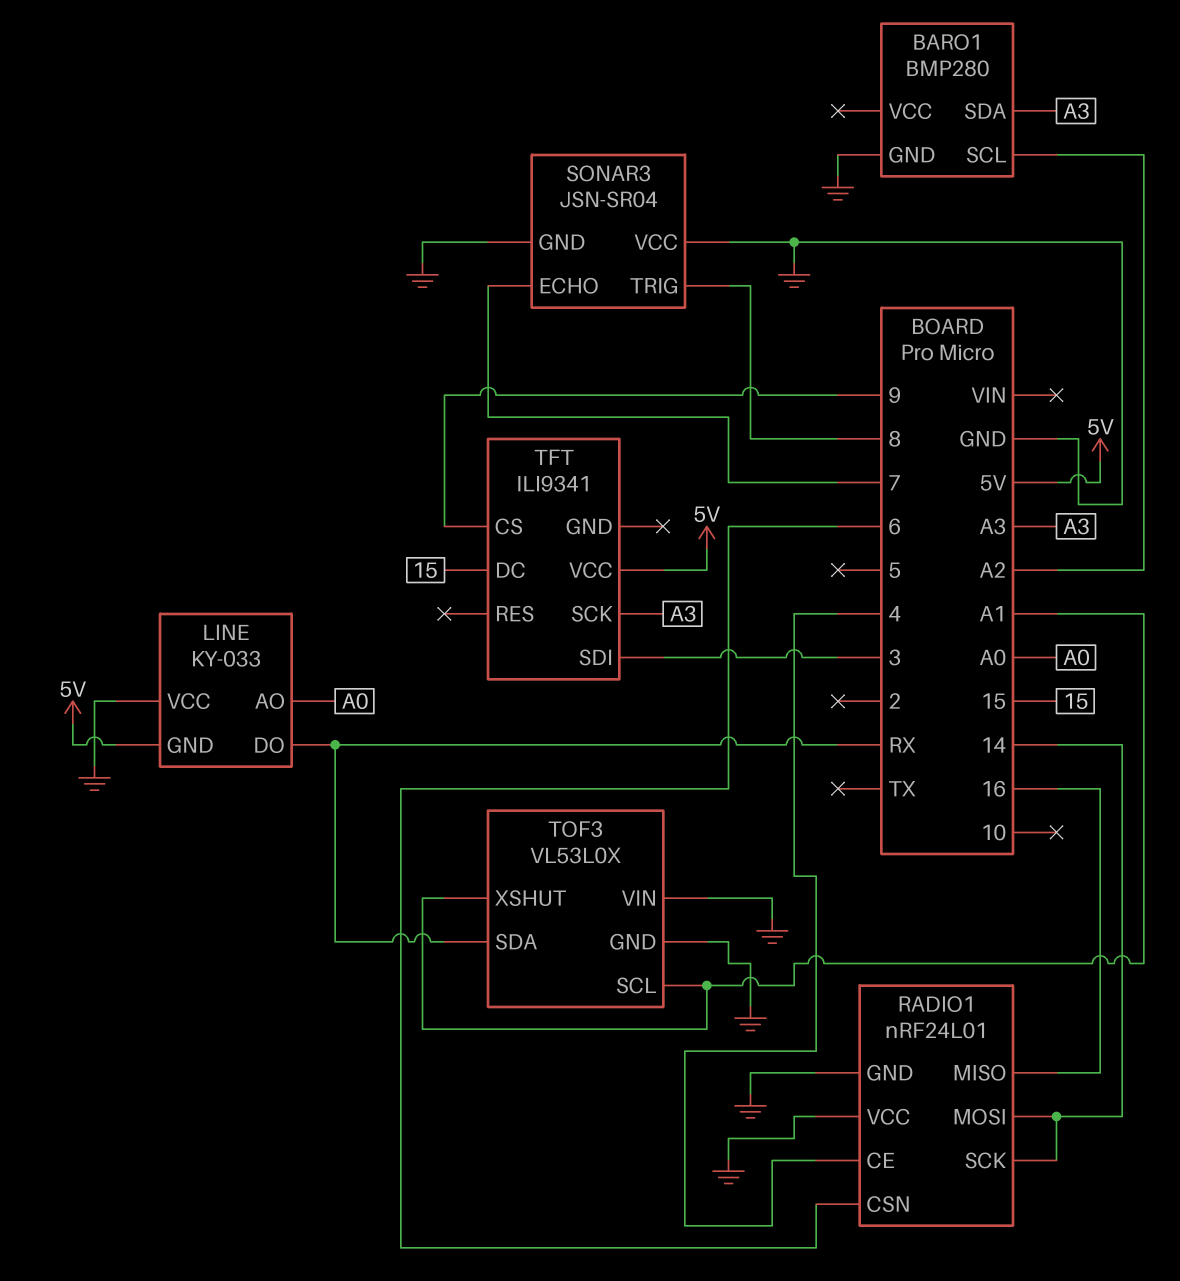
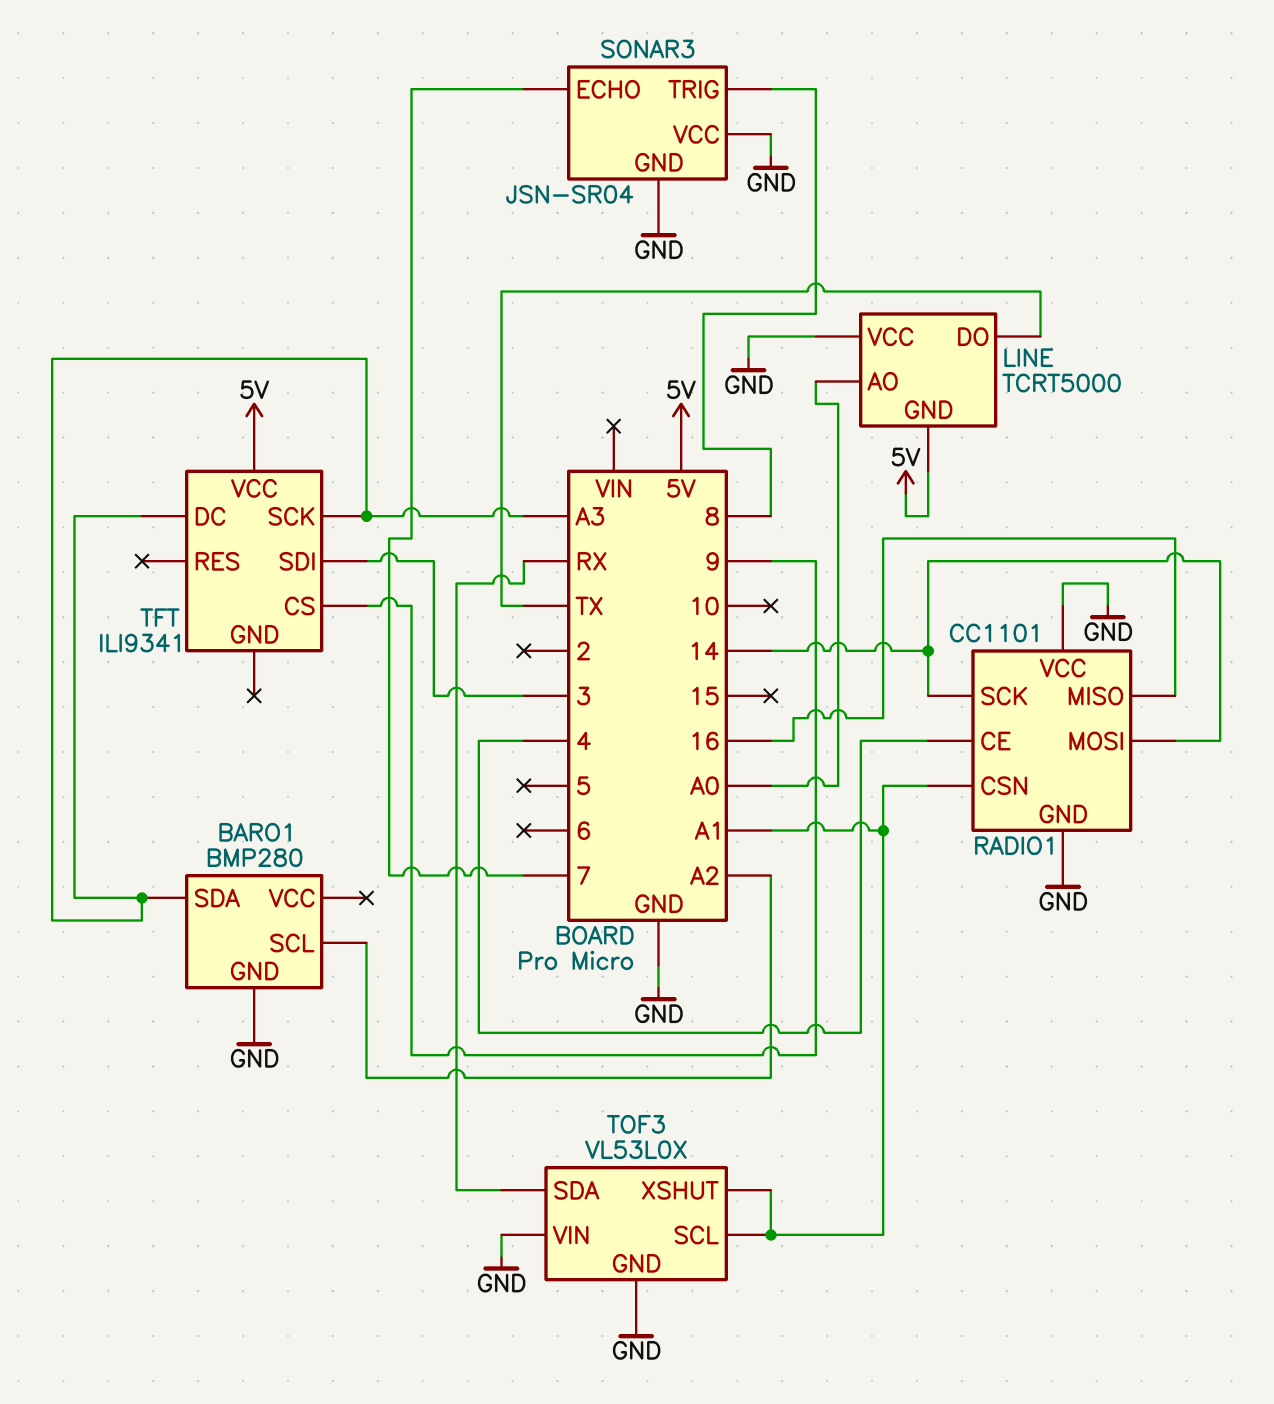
LINE: KY-033 -> TCRT5000
LINE pin DO: RX -> TX
RADIO1: nRF24L01 -> CC1101
RADIO1 pin CSN: 6 -> A1
TFT pin DC: 15 -> A3

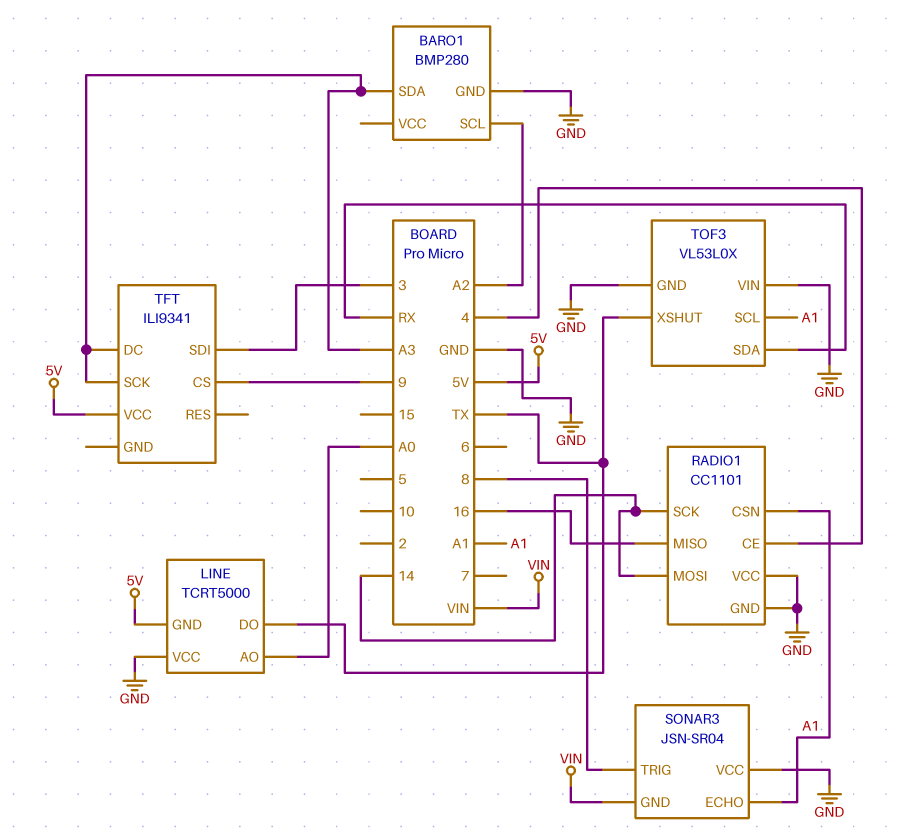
SONAR3 pin ECHO: 7 -> A1
SONAR3 pin GND: GND -> VIN
TOF3 pin XSHUT: A1 -> TX

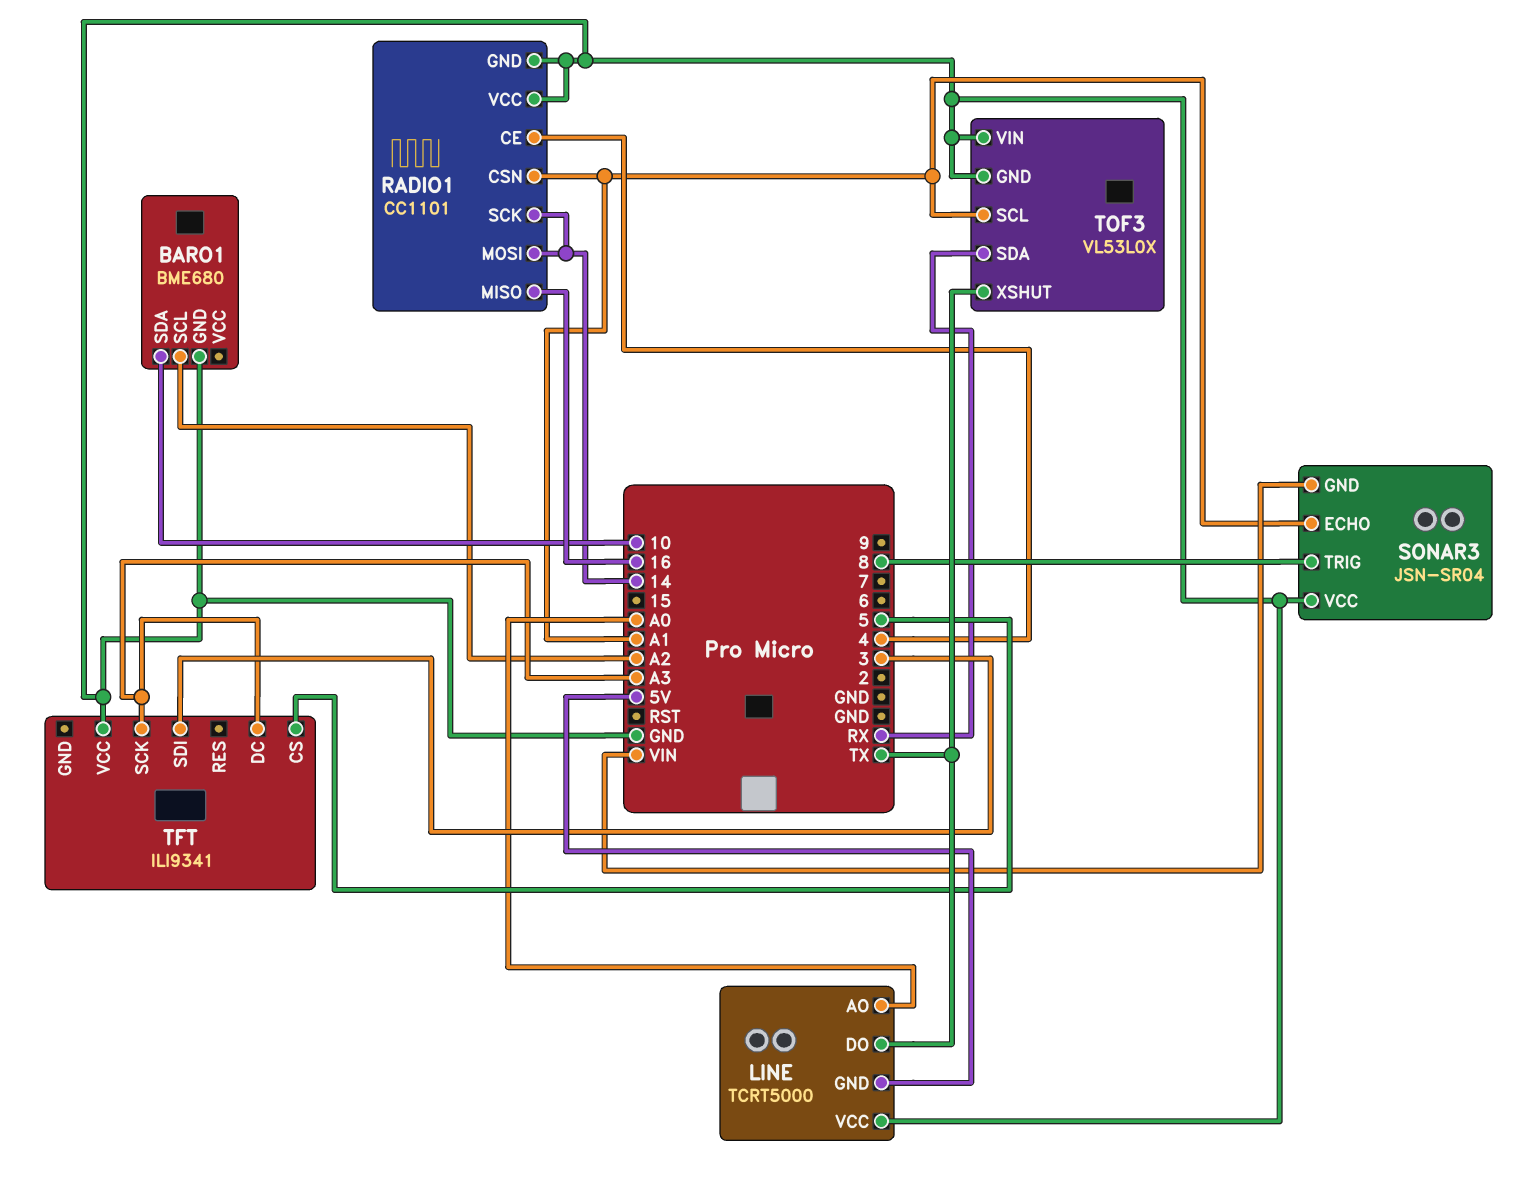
BARO1: BMP280 -> BME680
BARO1 pin SDA: A3 -> 10
TFT pin CS: 9 -> 5
TFT pin VCC: 5V -> GND

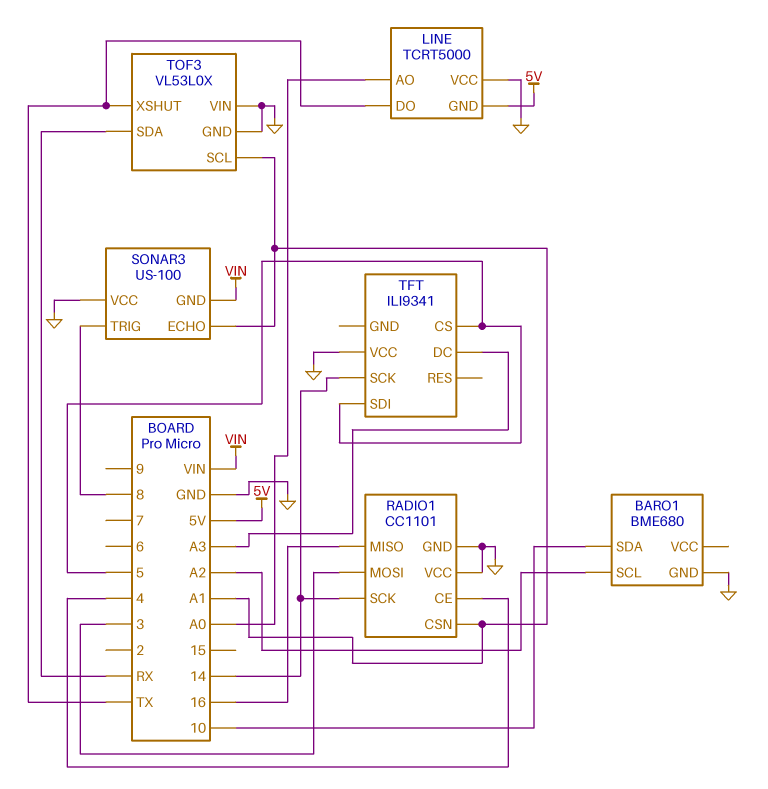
RADIO1 pin MOSI: 14 -> 3
SONAR3: JSN-SR04 -> US-100
TFT pin SCK: A3 -> 14
TFT pin SDI: 3 -> 5

